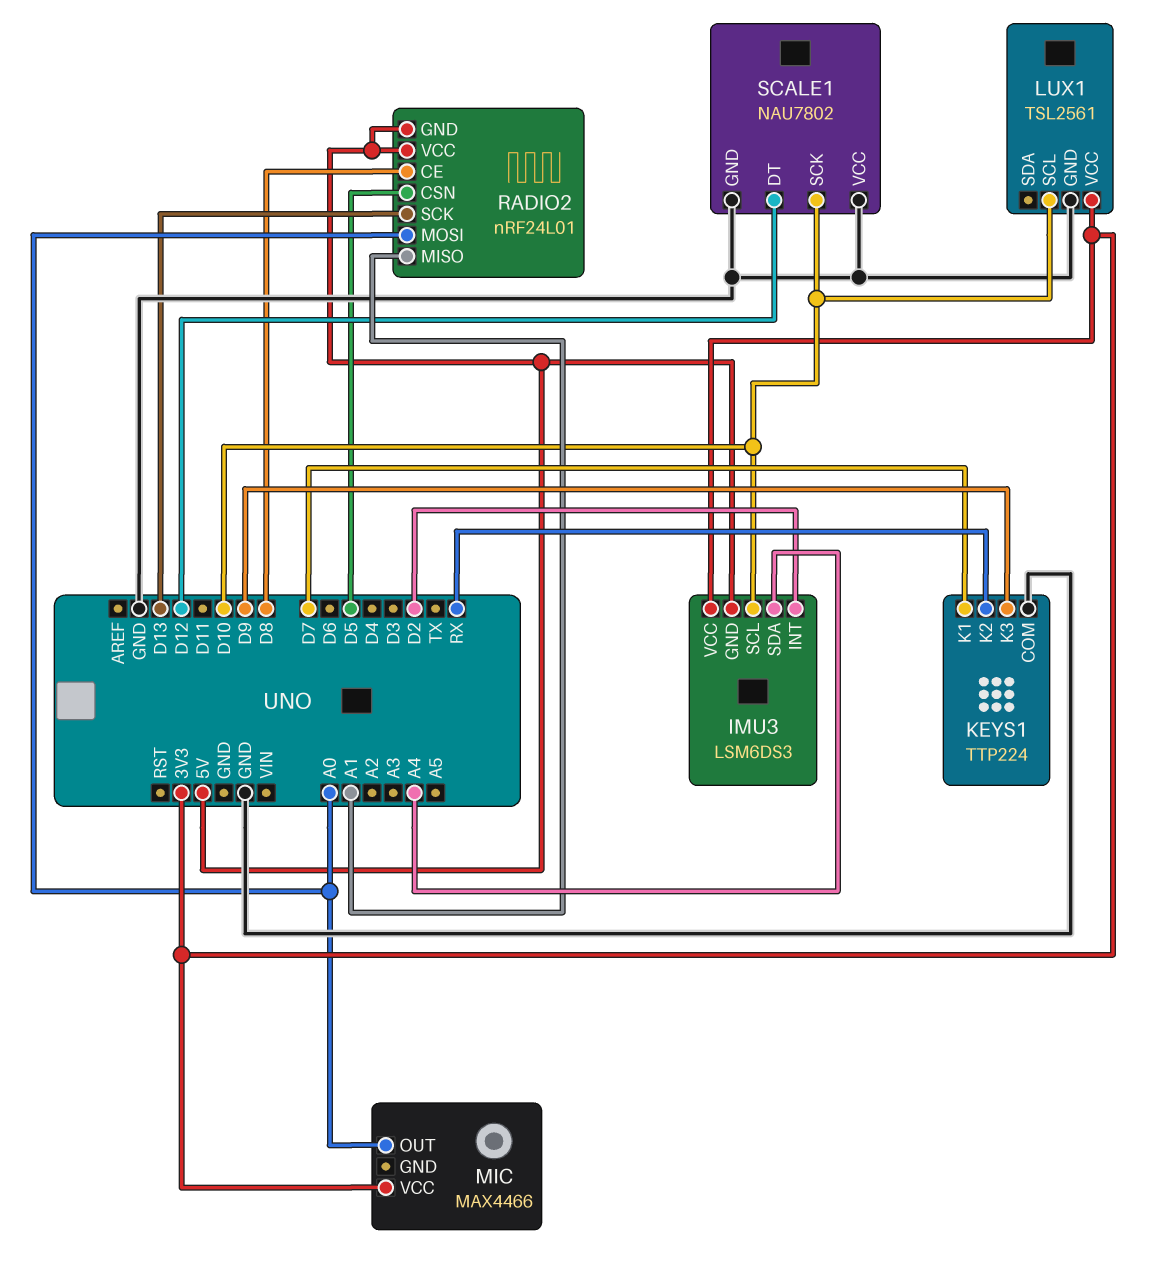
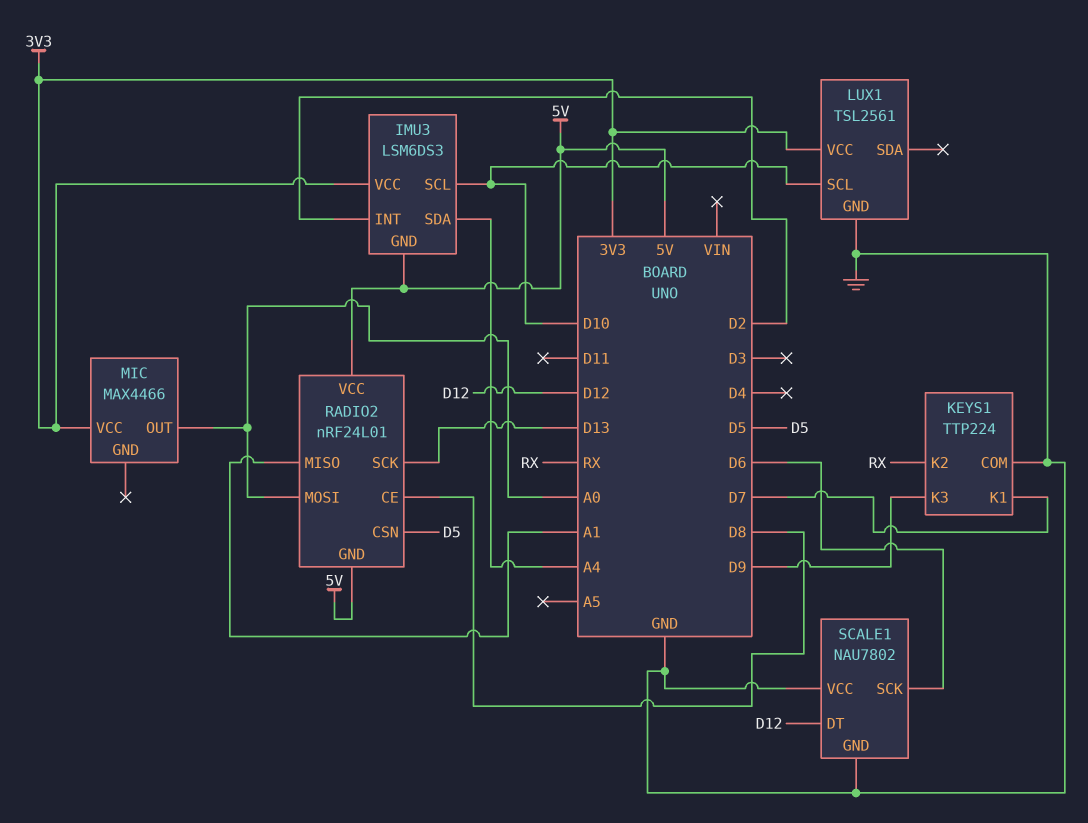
SCALE1 pin SCK: D10 -> D6

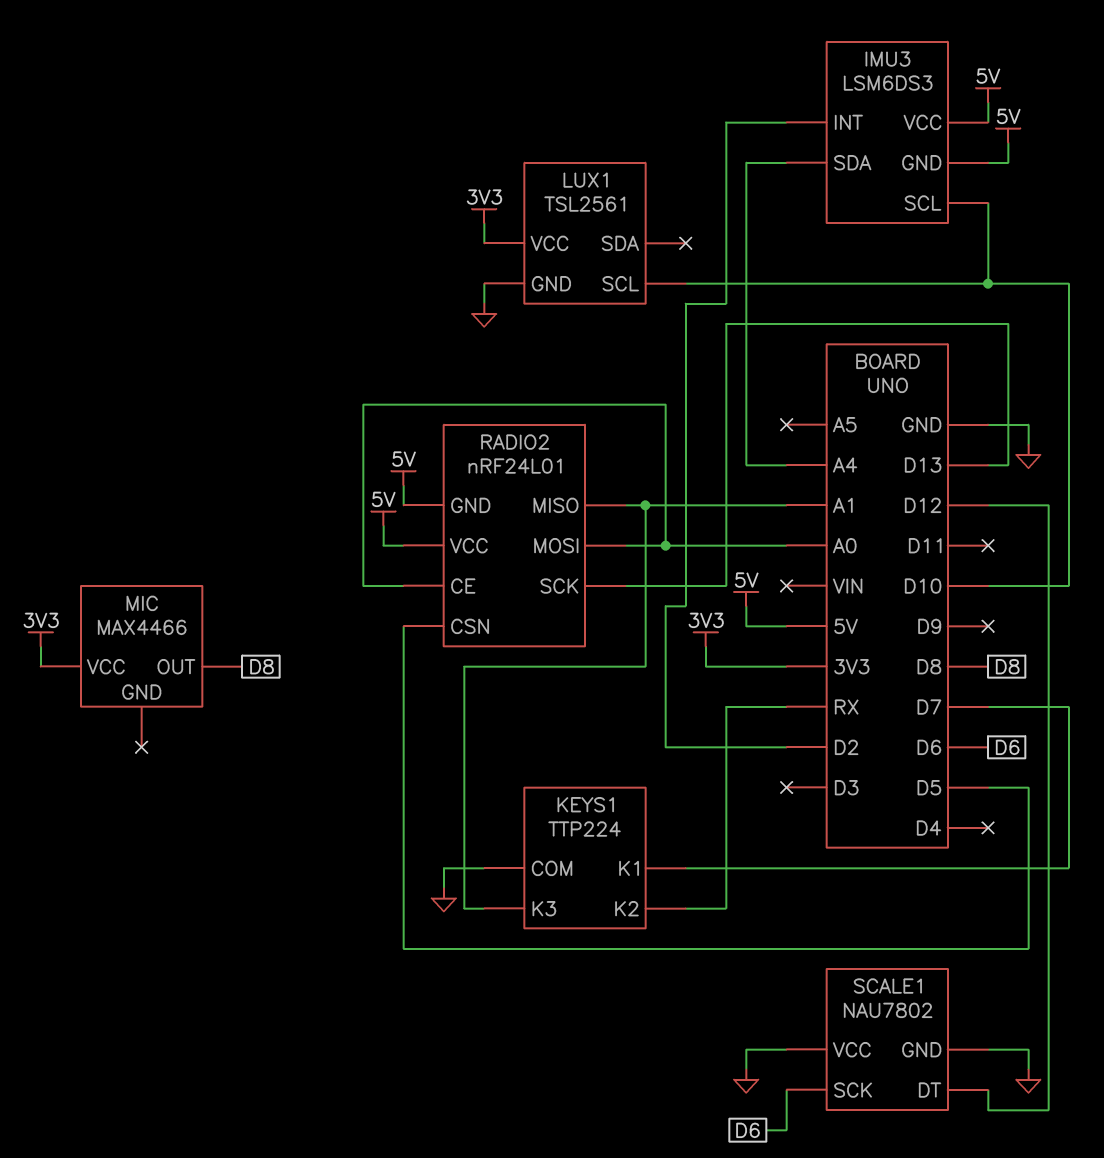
IMU3 pin VCC: 3V3 -> 5V
KEYS1 pin K3: D9 -> A1
MIC pin OUT: A0 -> D8
RADIO2 pin CE: D8 -> A0

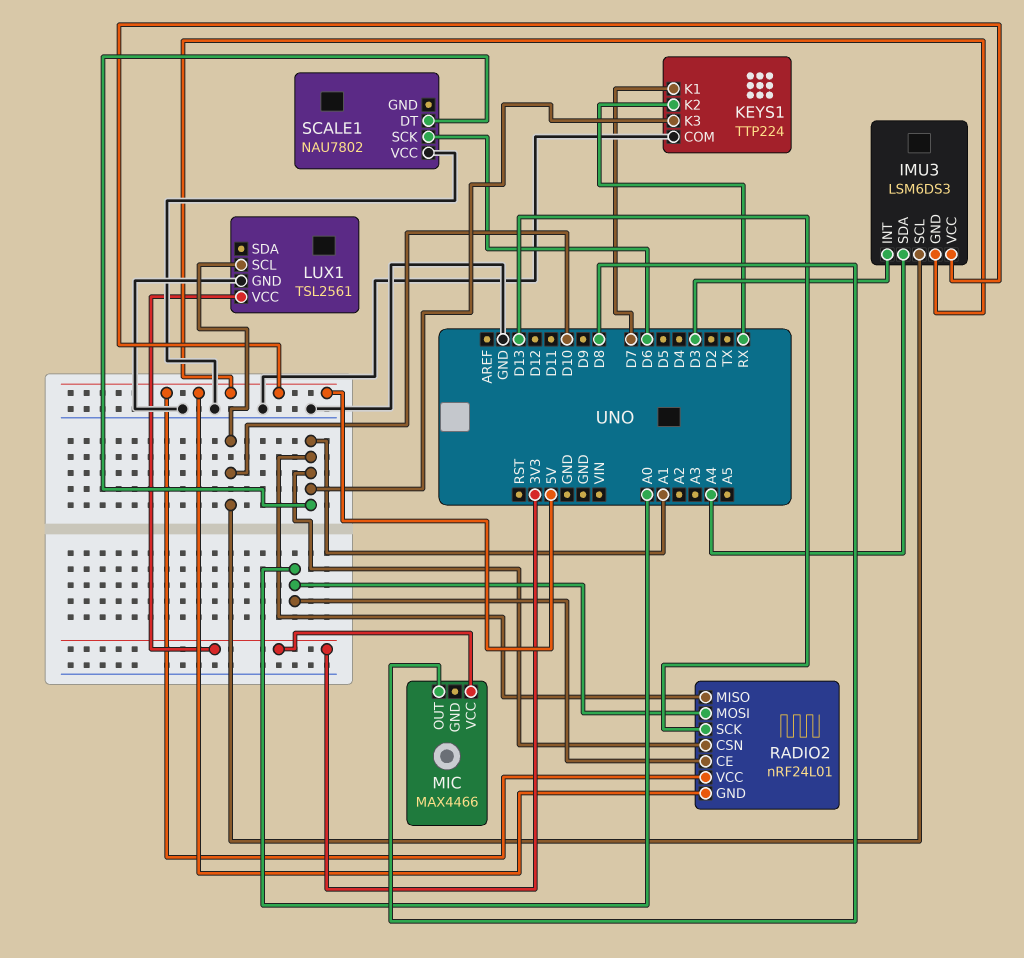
IMU3 pin INT: D2 -> D3
RADIO2 pin CSN: D5 -> A1
SCALE1 pin DT: D12 -> A1
SCALE1 pin GND: GND -> none

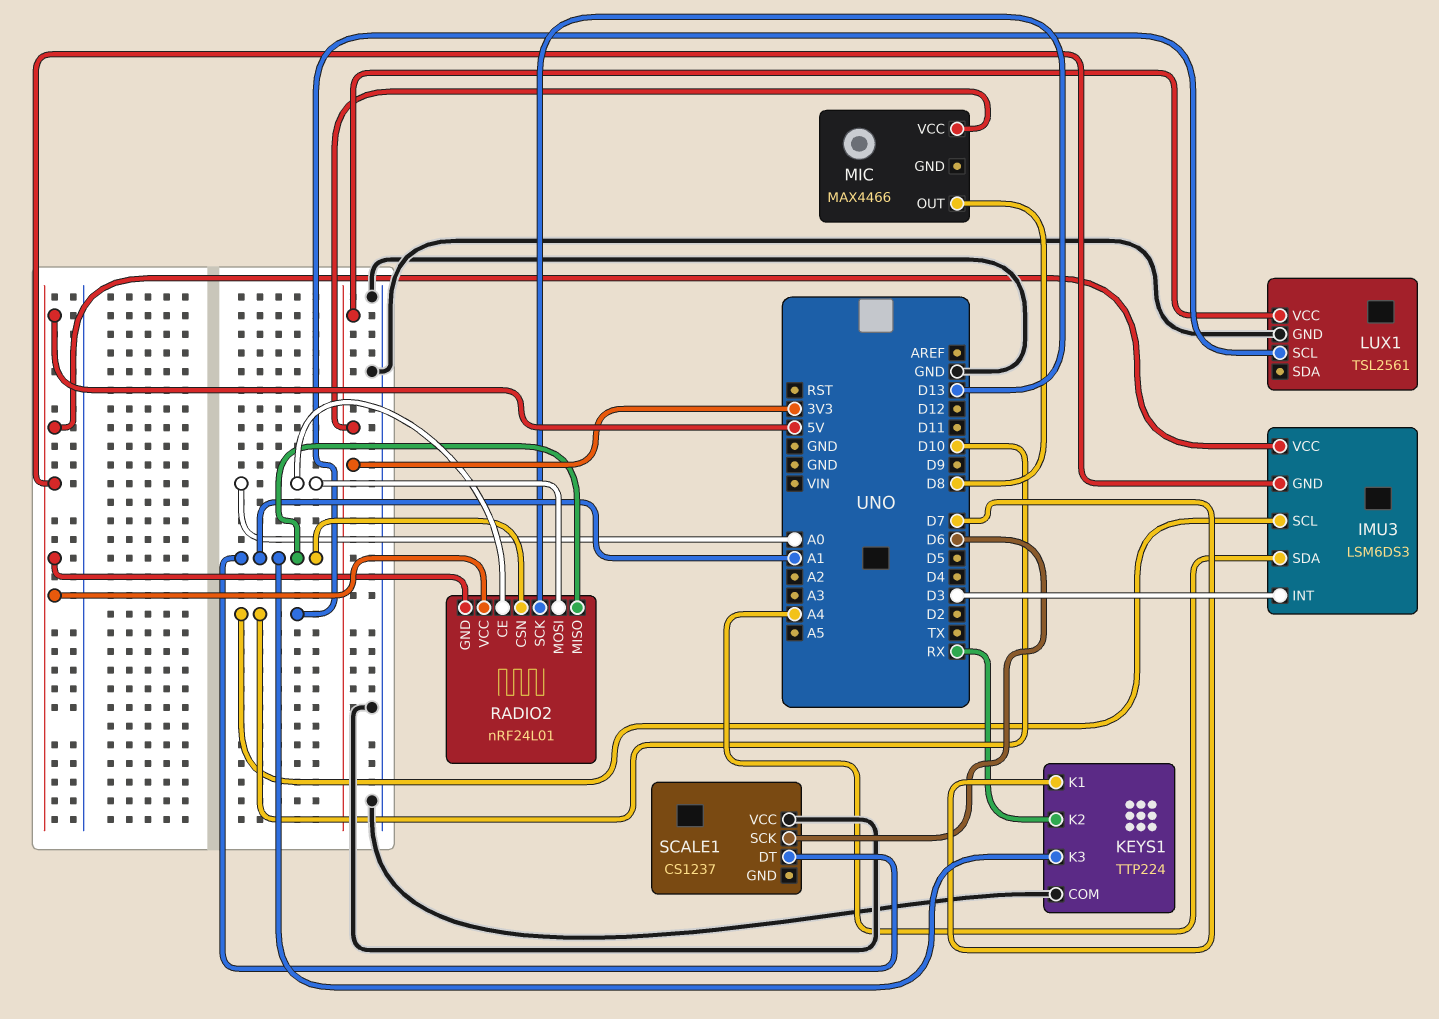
SCALE1: NAU7802 -> CS1237

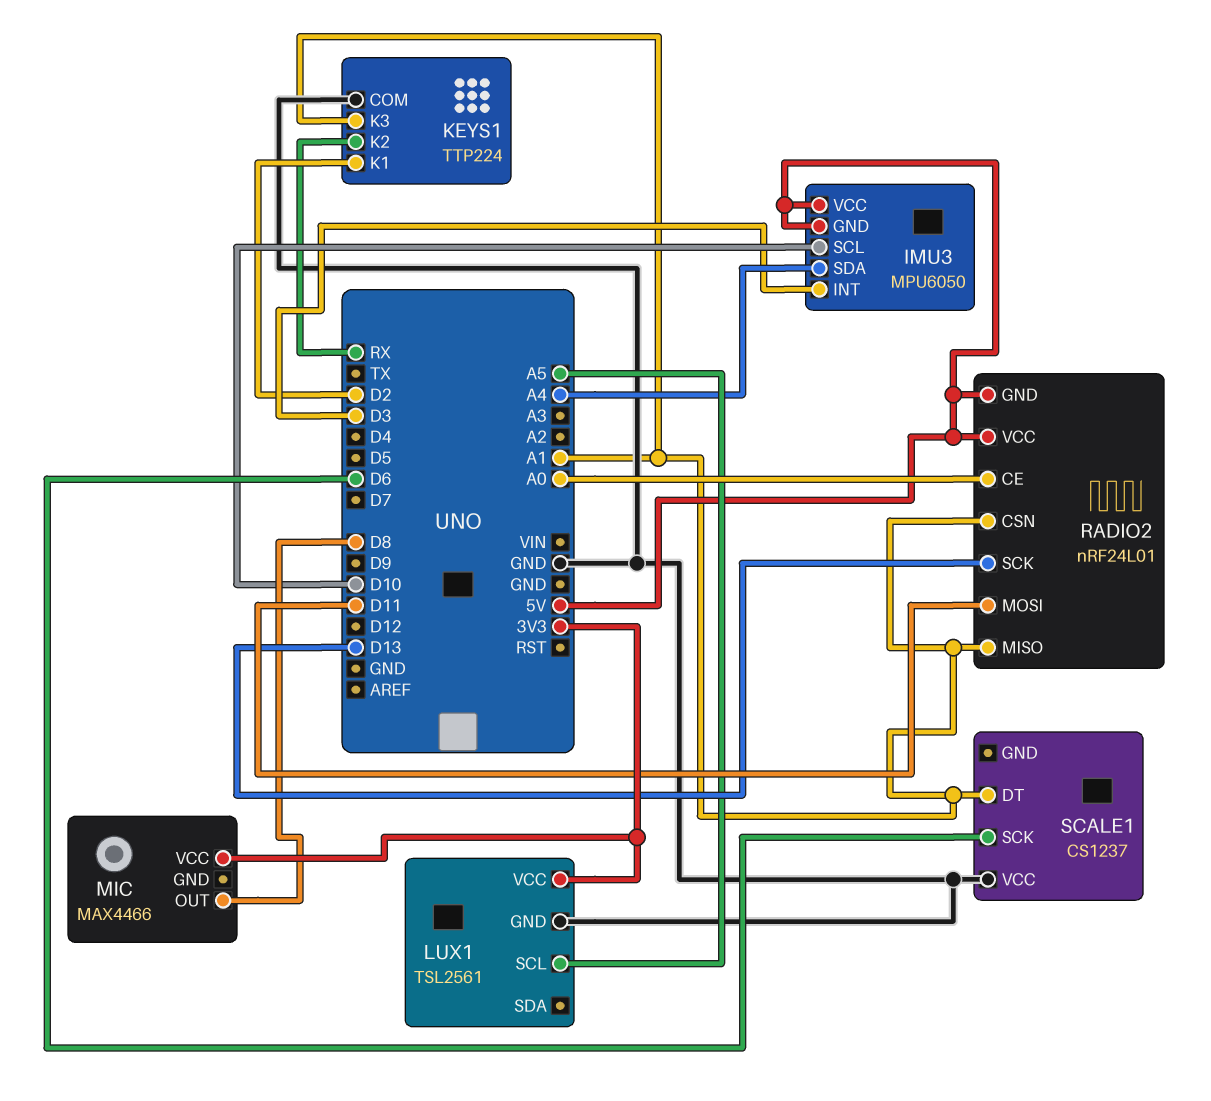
IMU3: LSM6DS3 -> MPU6050
KEYS1 pin K1: D7 -> D2
LUX1 pin SCL: D10 -> A5
RADIO2 pin MOSI: A0 -> D11

